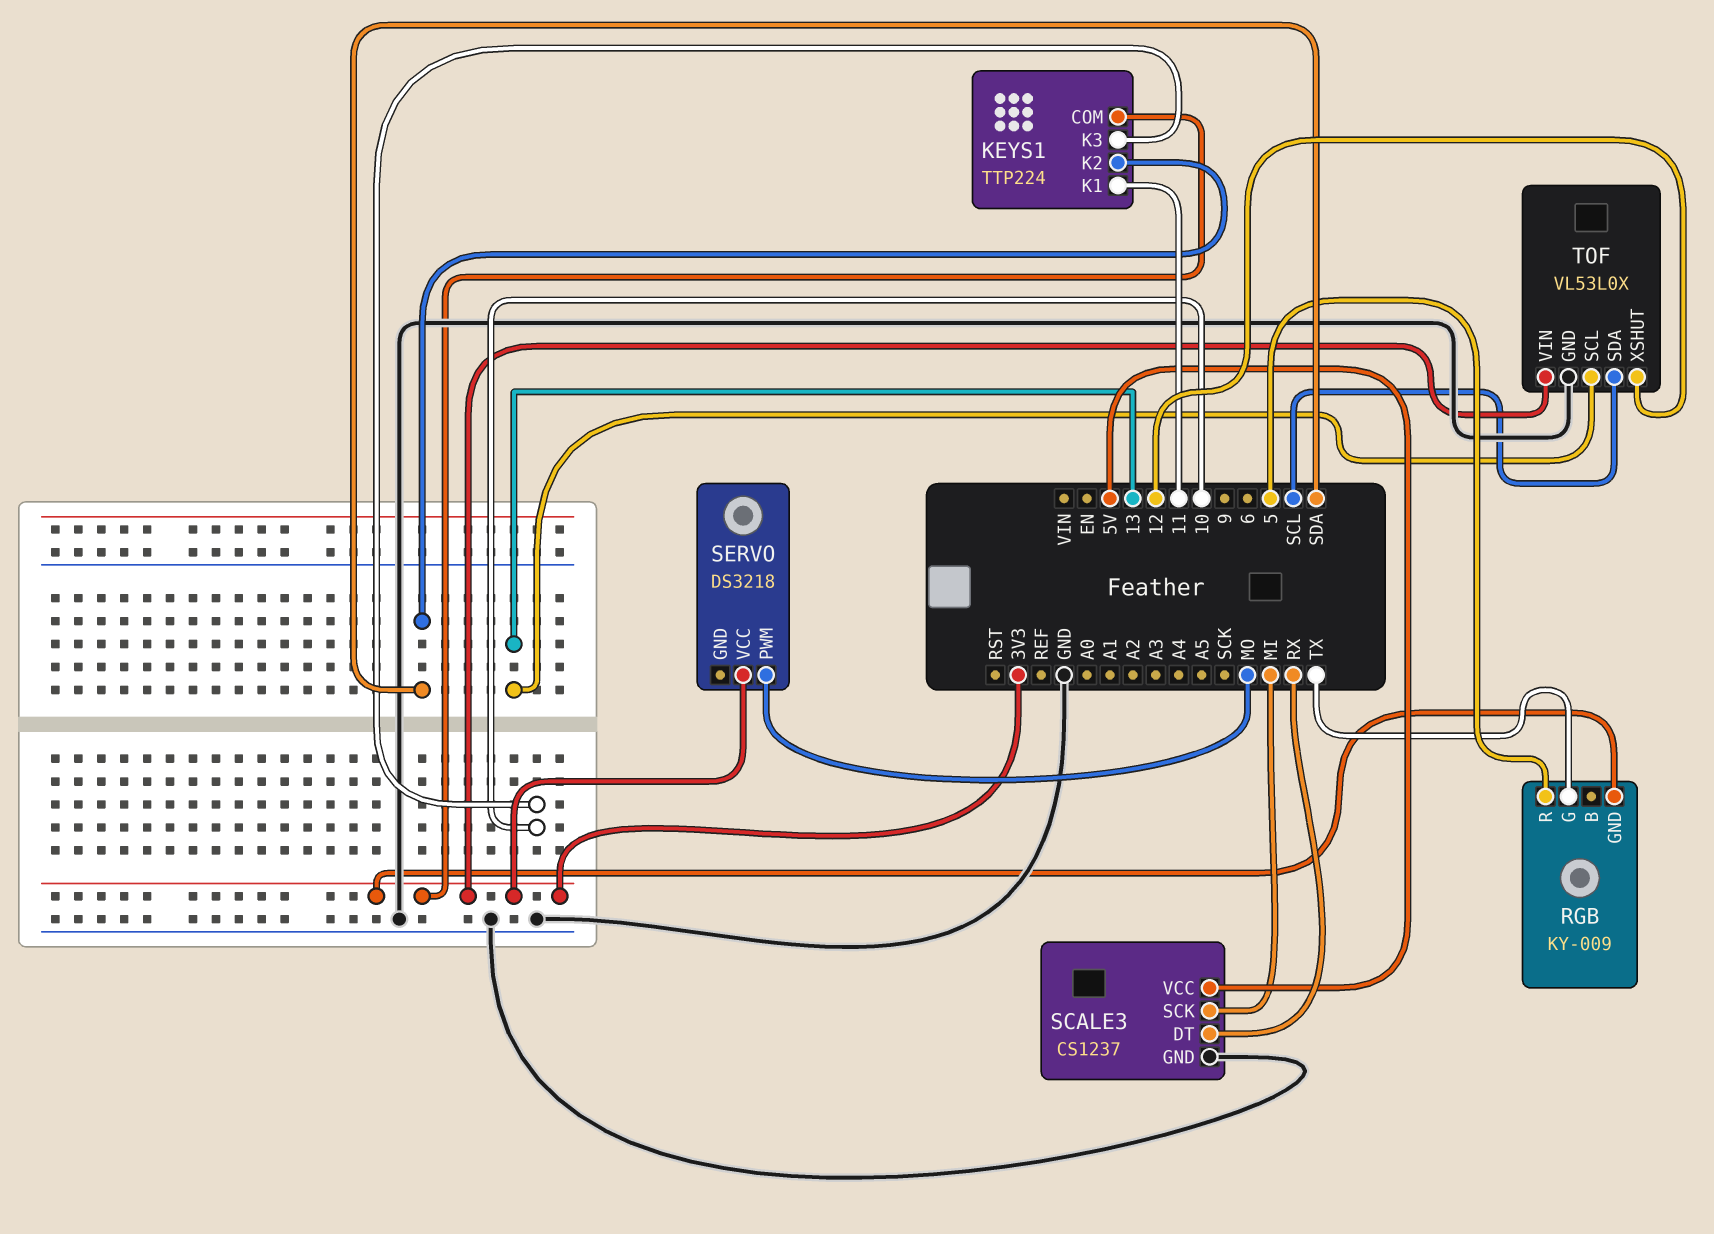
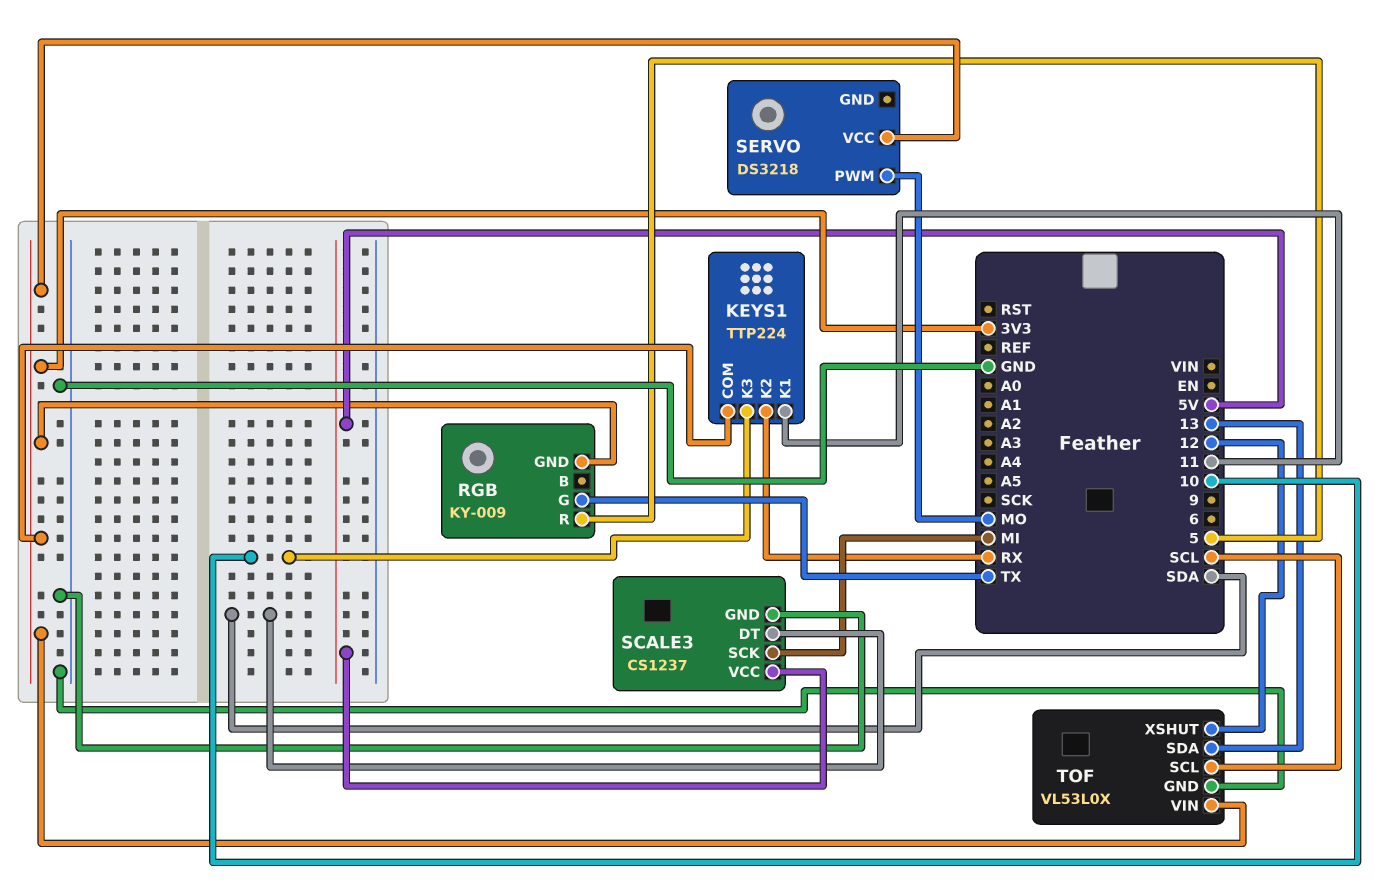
KEYS1 pin K2: SDA -> RX
SCALE3 pin DT: RX -> SDA
TOF pin SCL: 13 -> SCL
TOF pin SDA: SCL -> 13

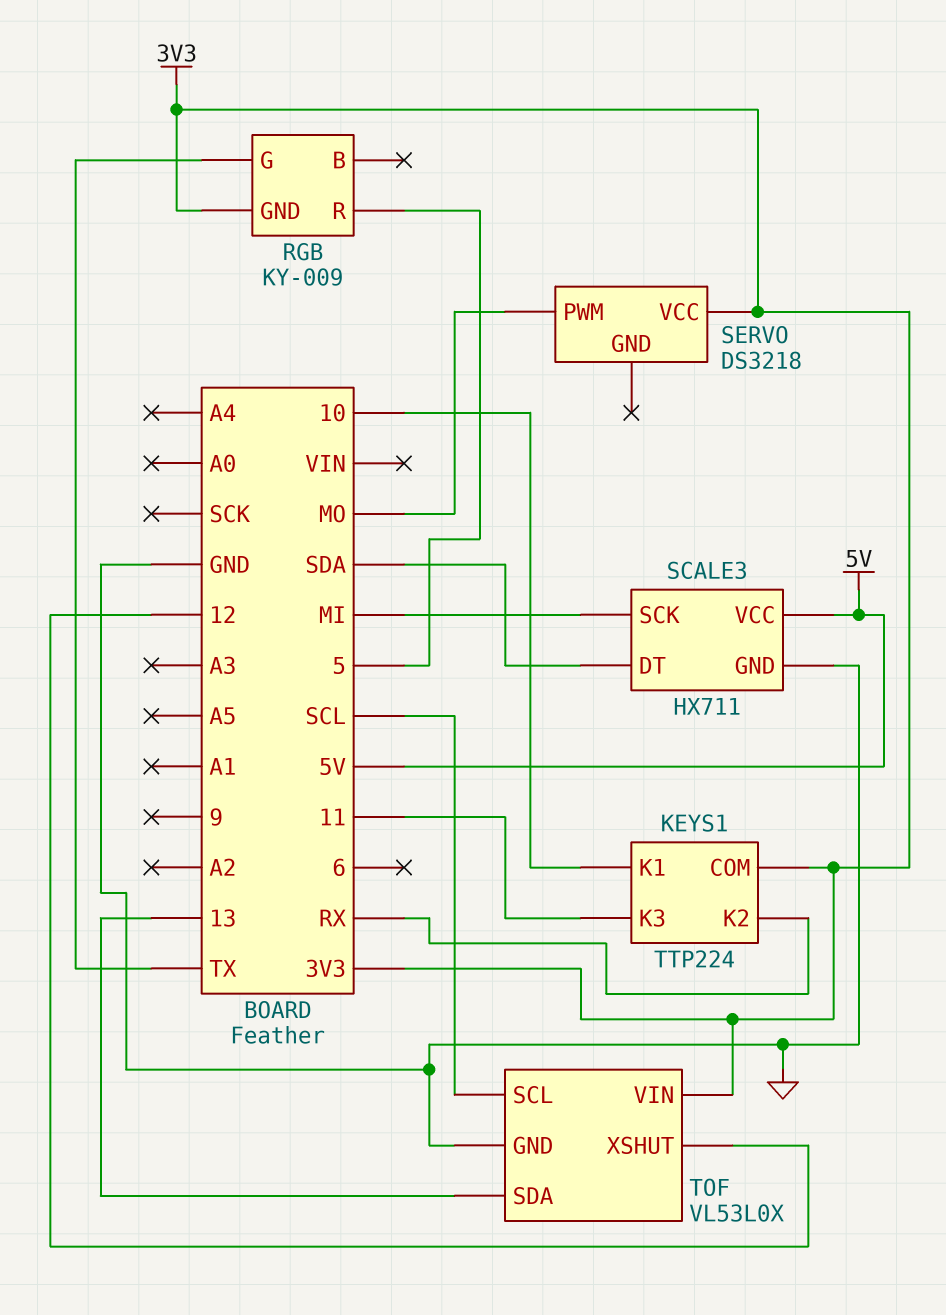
KEYS1 pin K1: 11 -> 10
KEYS1 pin K3: 10 -> 11
SCALE3: CS1237 -> HX711

